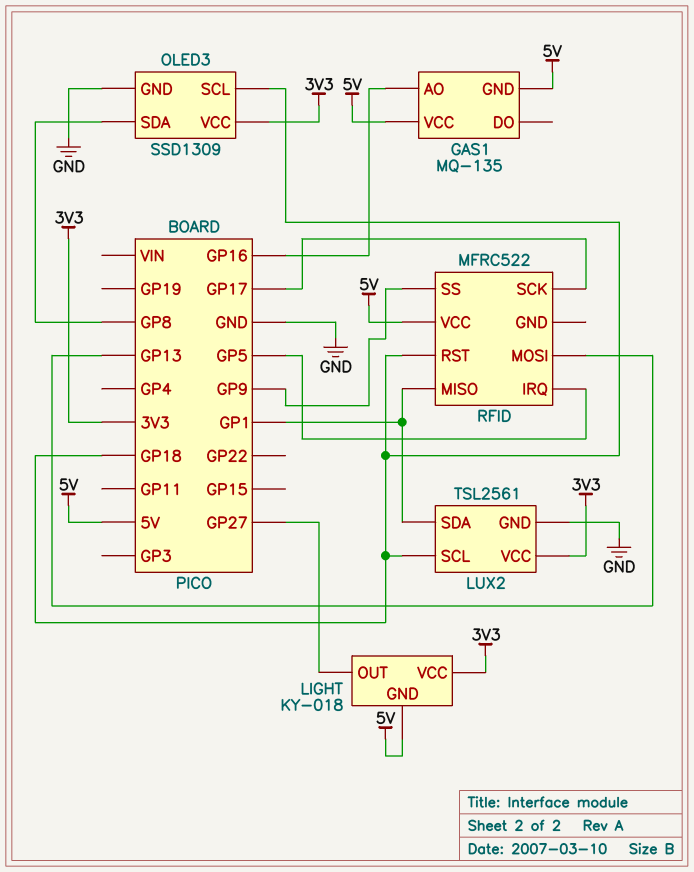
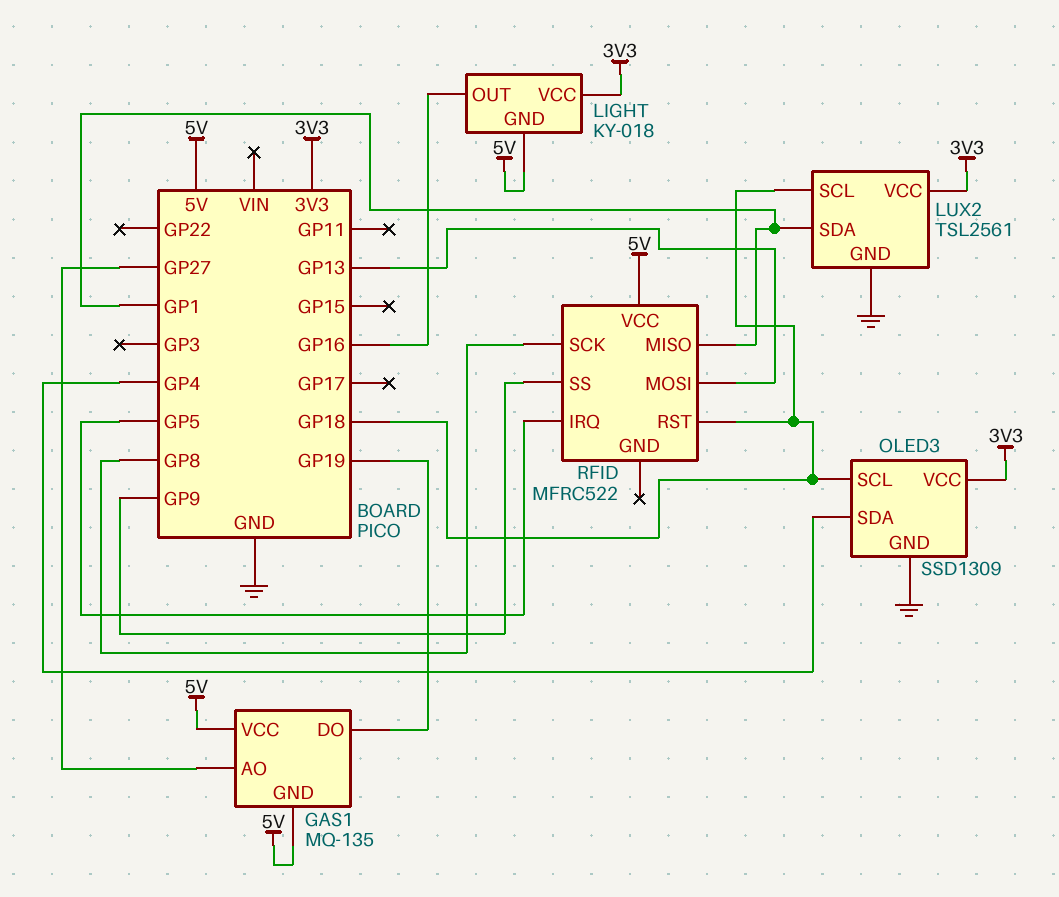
GAS1 pin AO: GP16 -> GP27
GAS1 pin DO: none -> GP19
LIGHT pin OUT: GP27 -> GP16
OLED3 pin SDA: GP8 -> GP4
RFID pin SCK: GP17 -> GP8

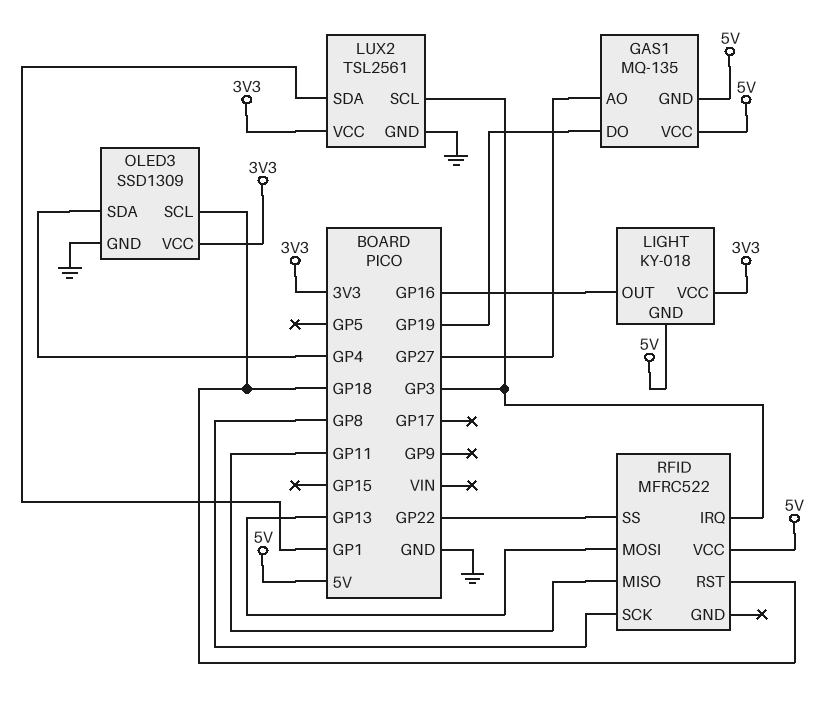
LUX2 pin SCL: GP18 -> GP3
RFID pin IRQ: GP5 -> GP3
RFID pin MISO: GP1 -> GP11
RFID pin SS: GP9 -> GP22

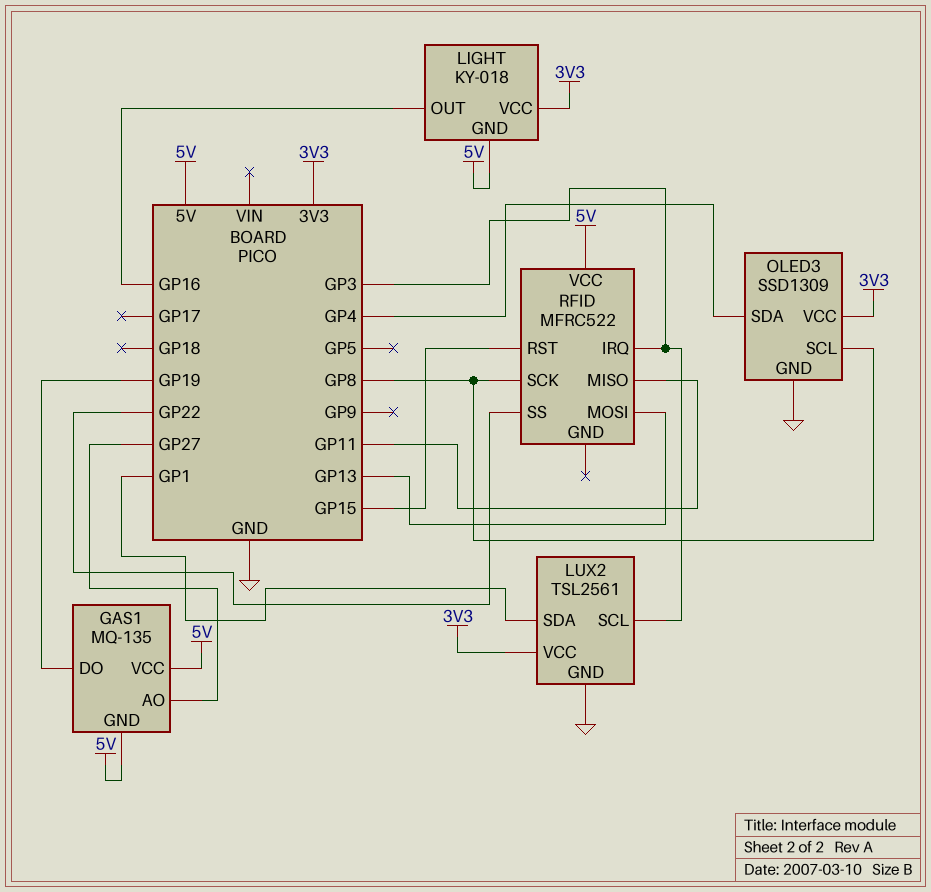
OLED3 pin SCL: GP18 -> GP8
RFID pin RST: GP18 -> GP15

